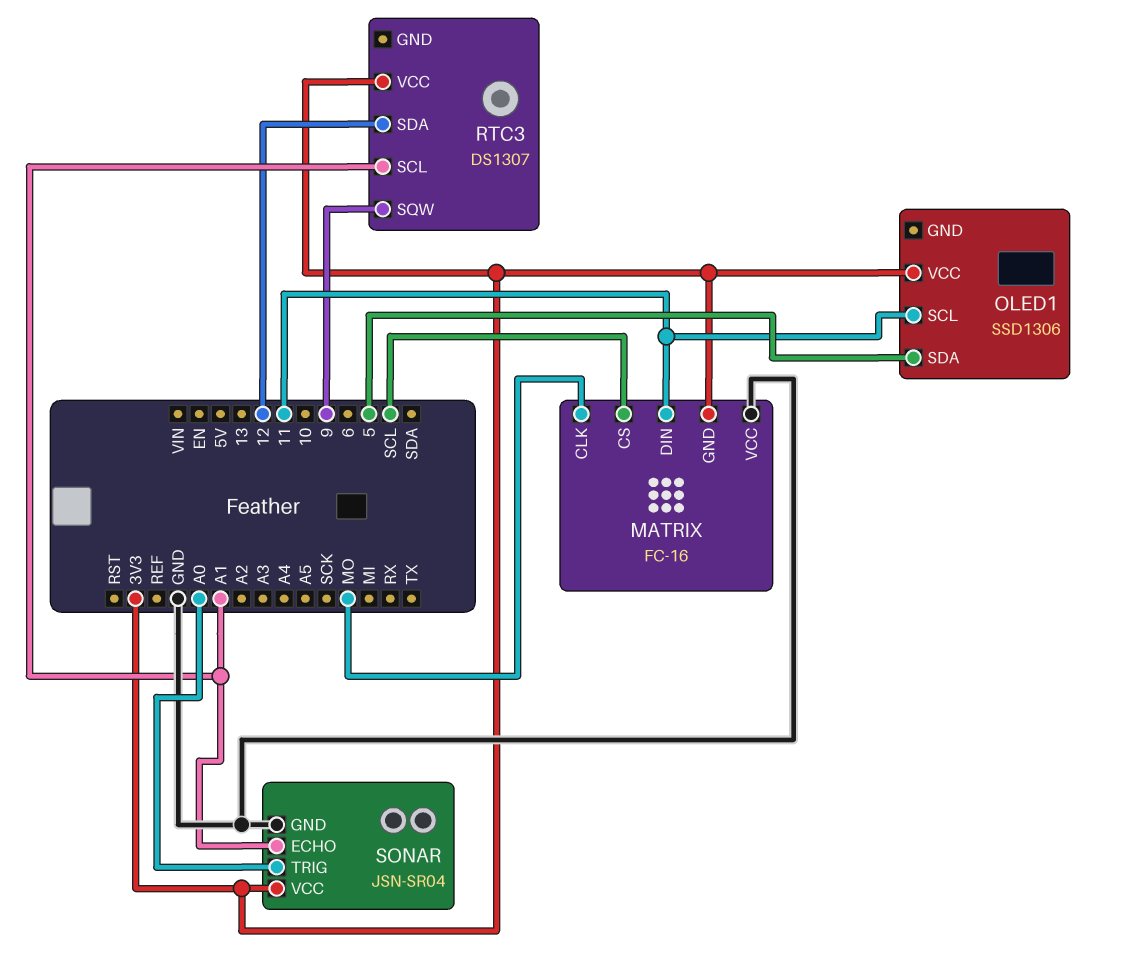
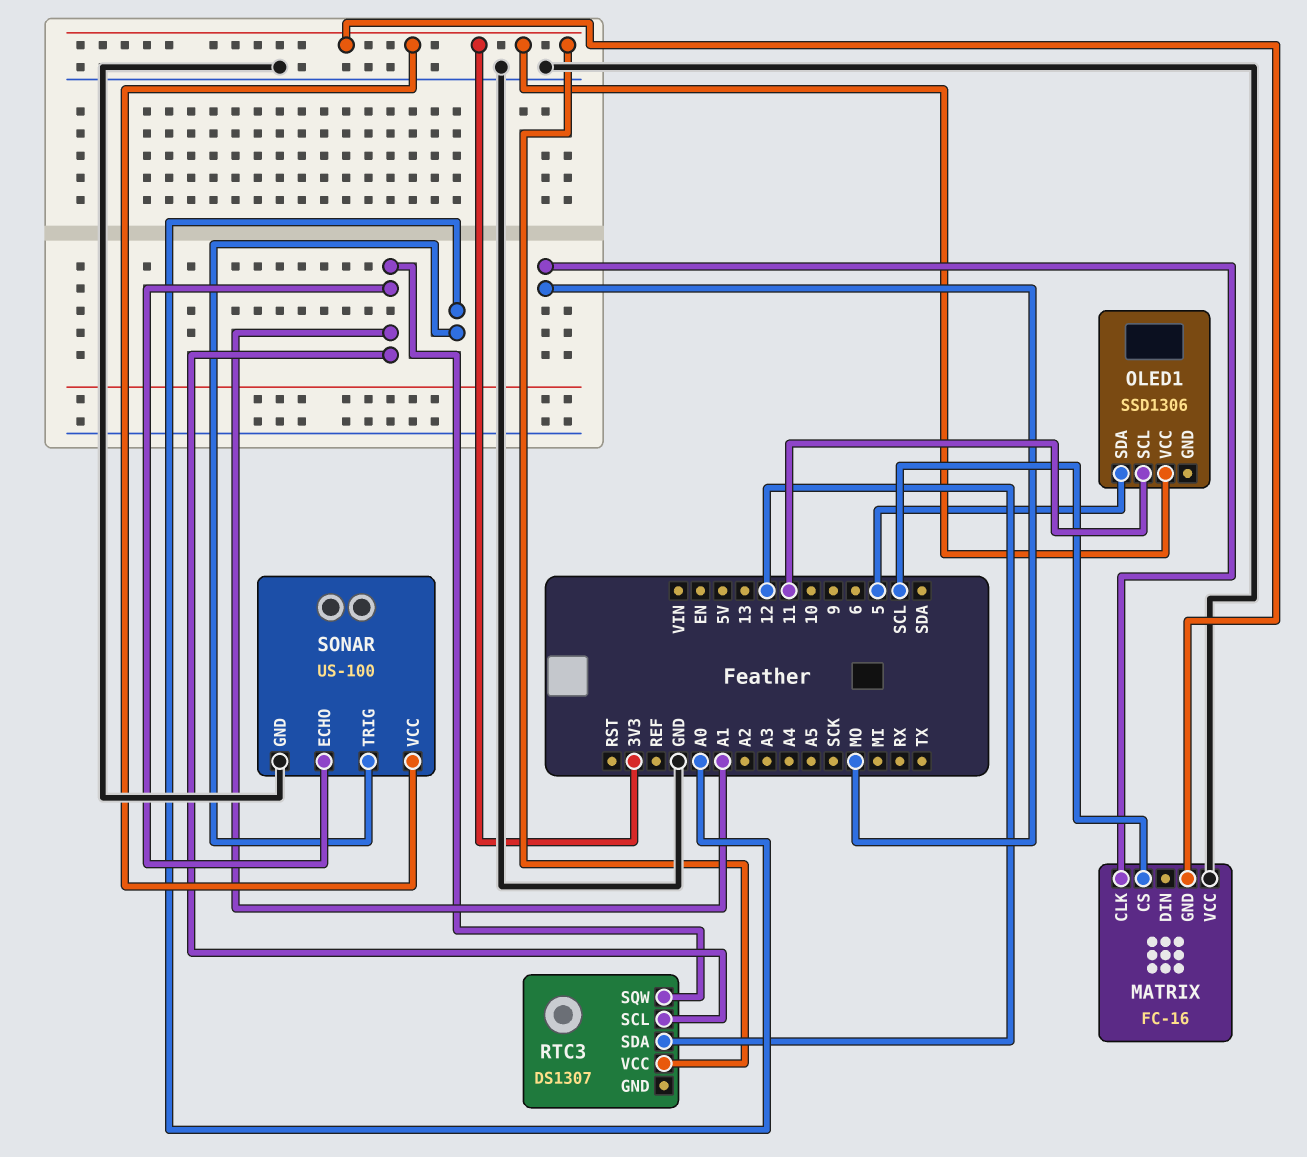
MATRIX pin DIN: 11 -> none
RTC3 pin SQW: 9 -> A1
SONAR: JSN-SR04 -> US-100

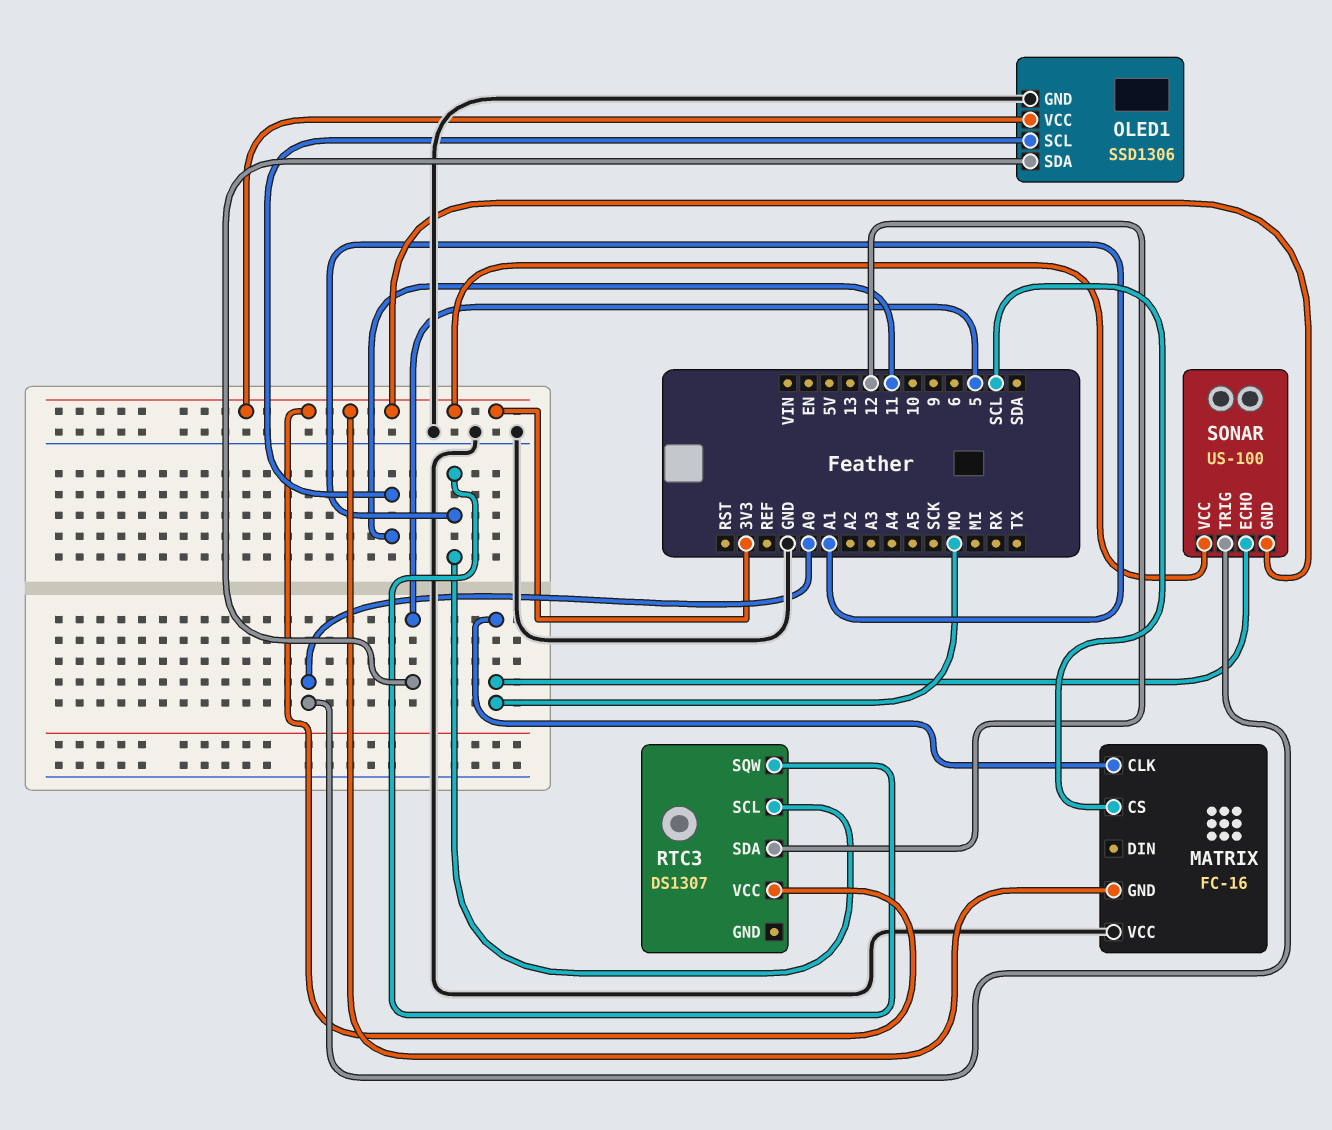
OLED1 pin GND: none -> GND
SONAR pin ECHO: A1 -> MO
SONAR pin GND: GND -> 3V3

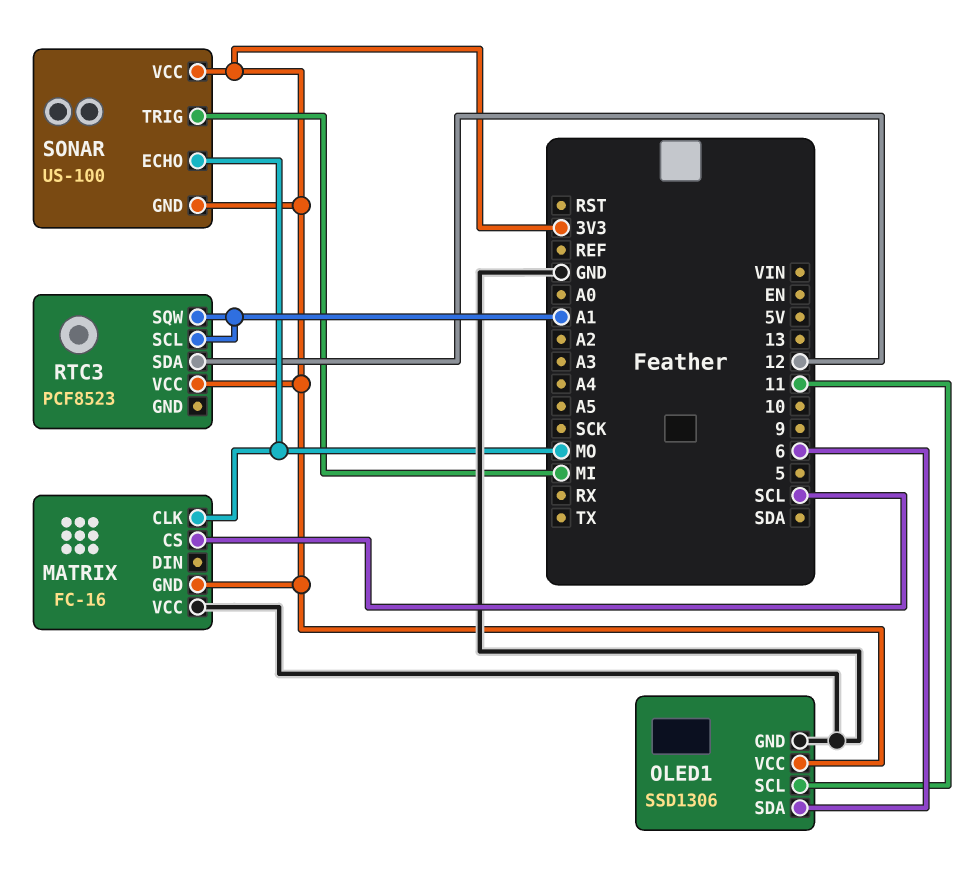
OLED1 pin SDA: 5 -> 6
RTC3: DS1307 -> PCF8523
SONAR pin TRIG: A0 -> MI

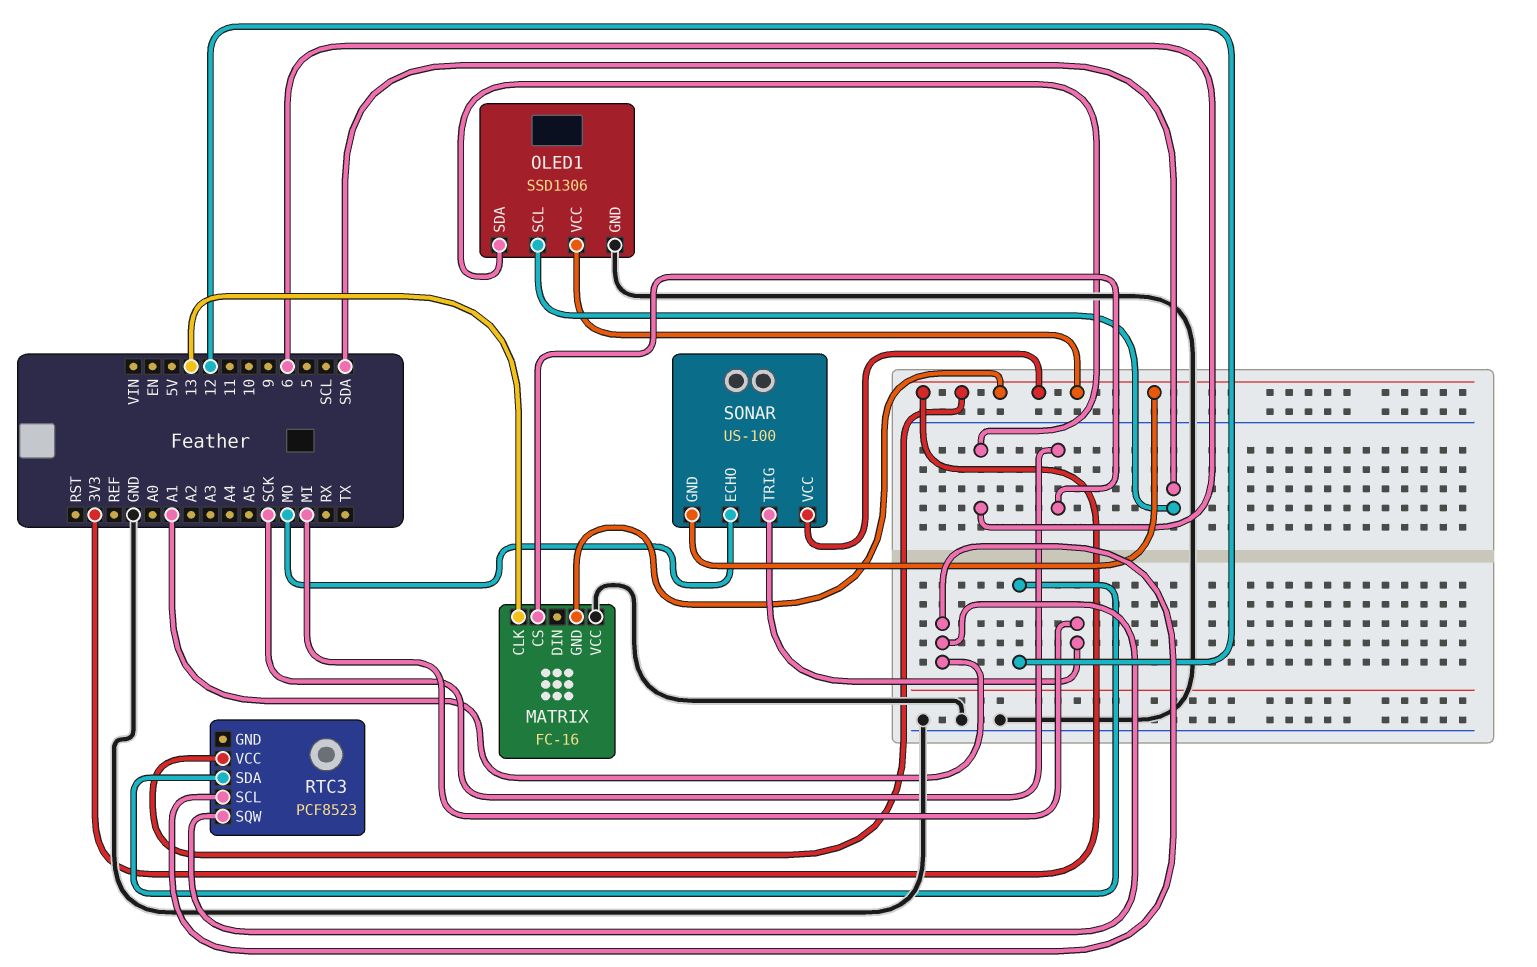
MATRIX pin CLK: MO -> 13
MATRIX pin CS: SCL -> SCK
OLED1 pin SCL: 11 -> SDA

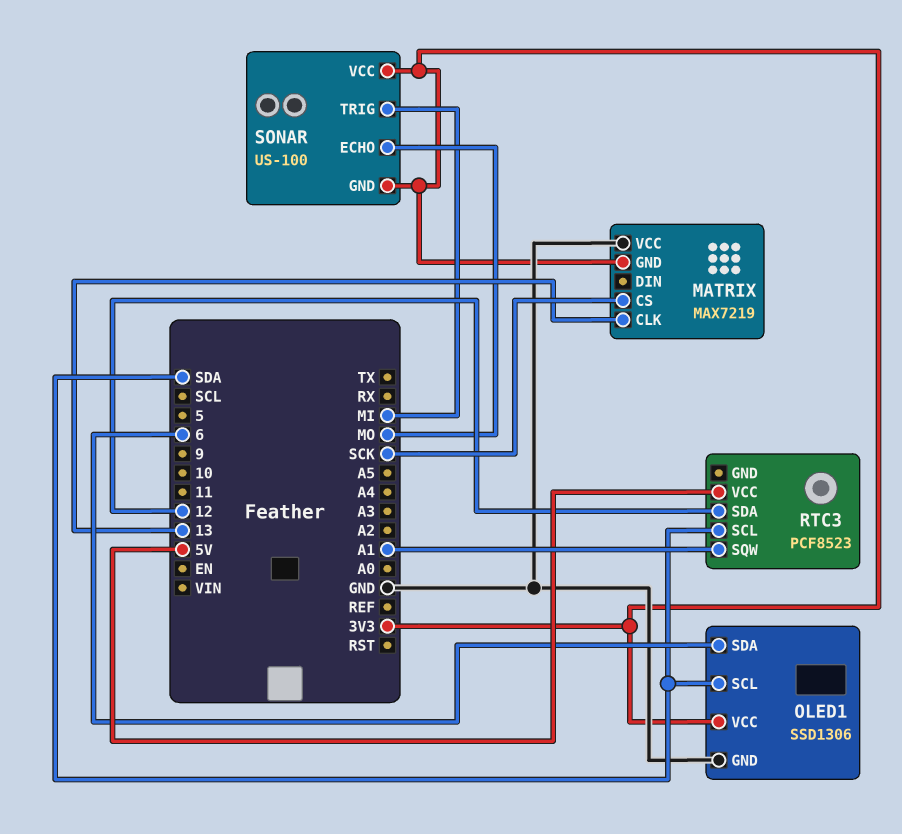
MATRIX: FC-16 -> MAX7219
RTC3 pin SCL: A1 -> SDA
RTC3 pin VCC: 3V3 -> 5V

